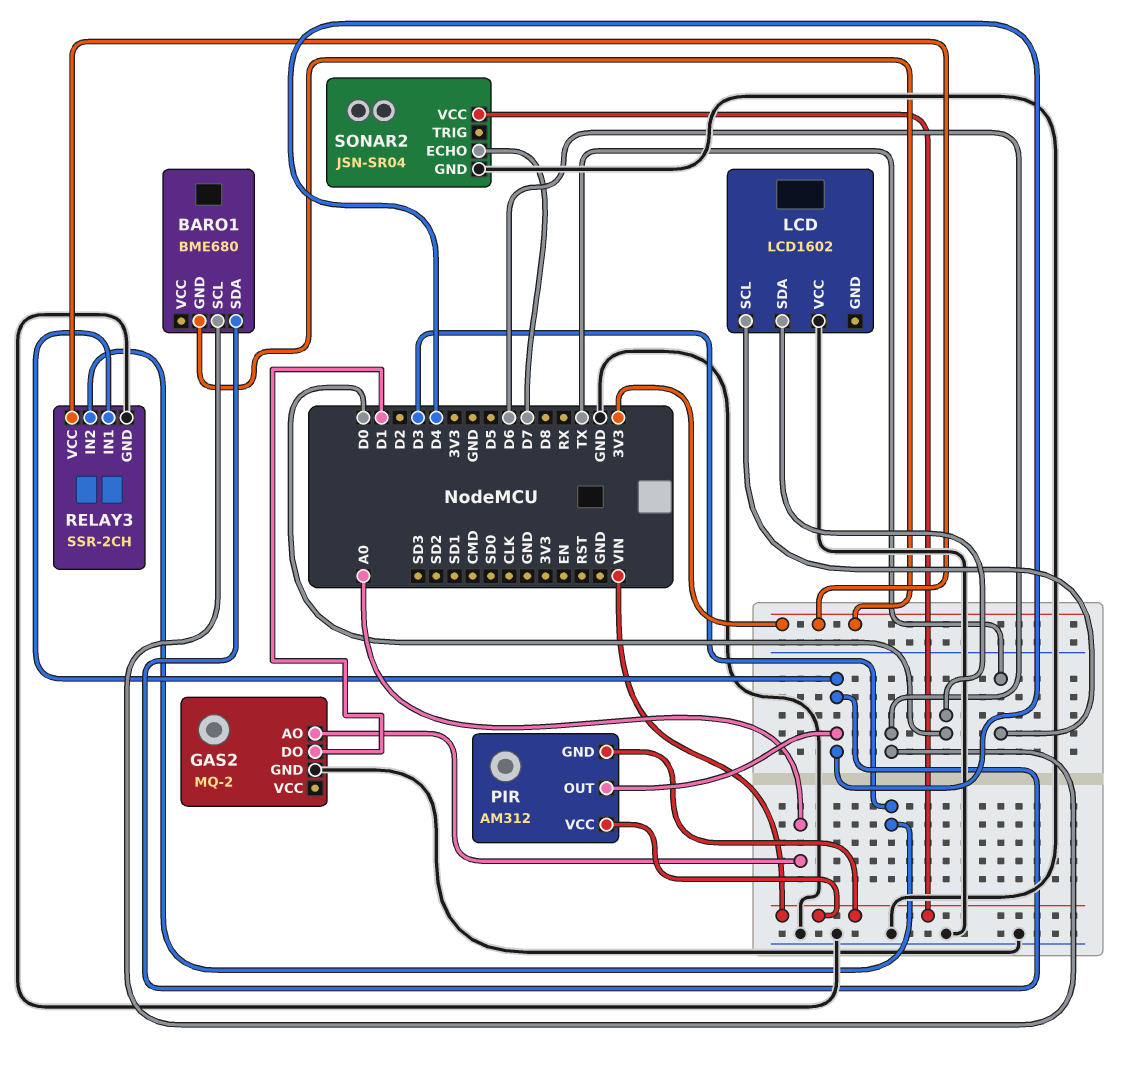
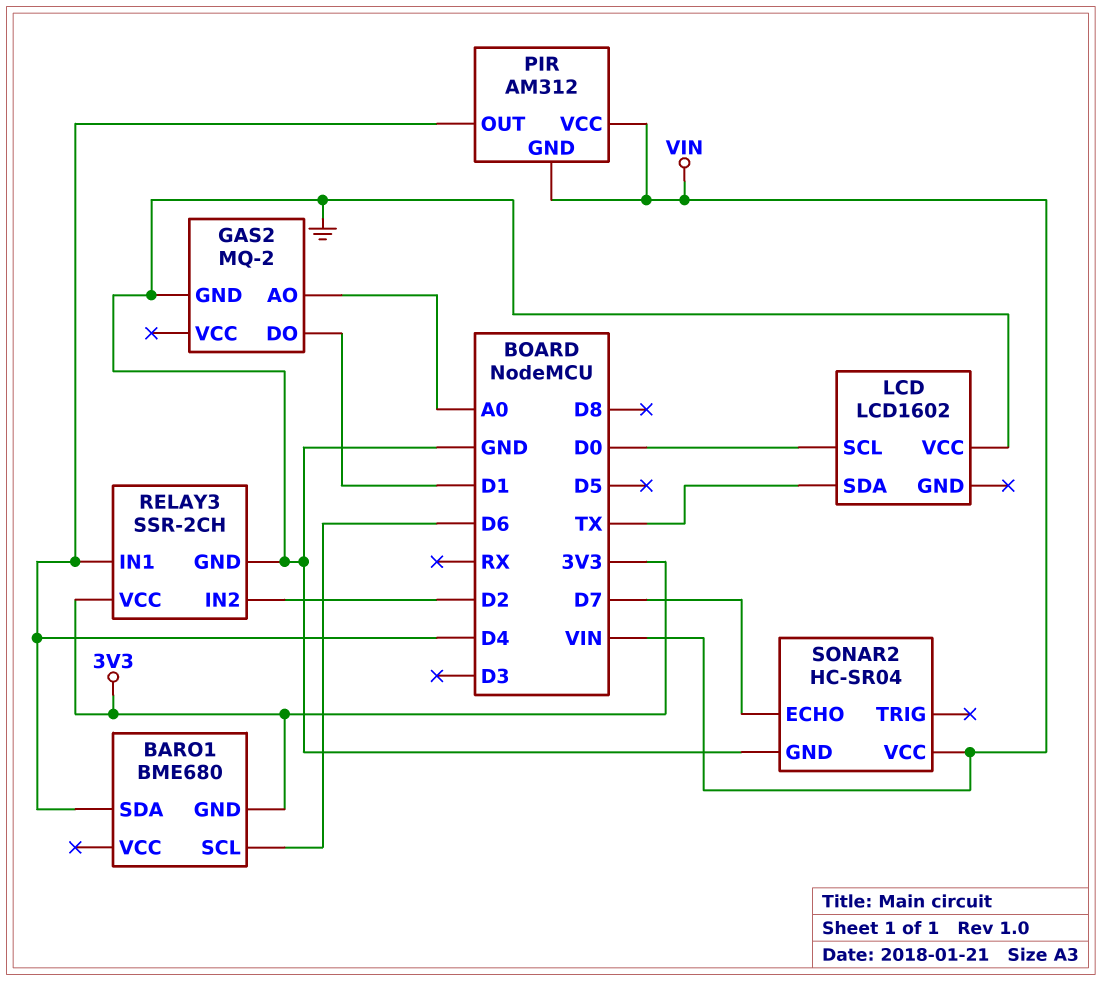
LCD pin SCL: TX -> D0
LCD pin SDA: D0 -> TX
RELAY3 pin IN2: D3 -> D2
SONAR2: JSN-SR04 -> HC-SR04

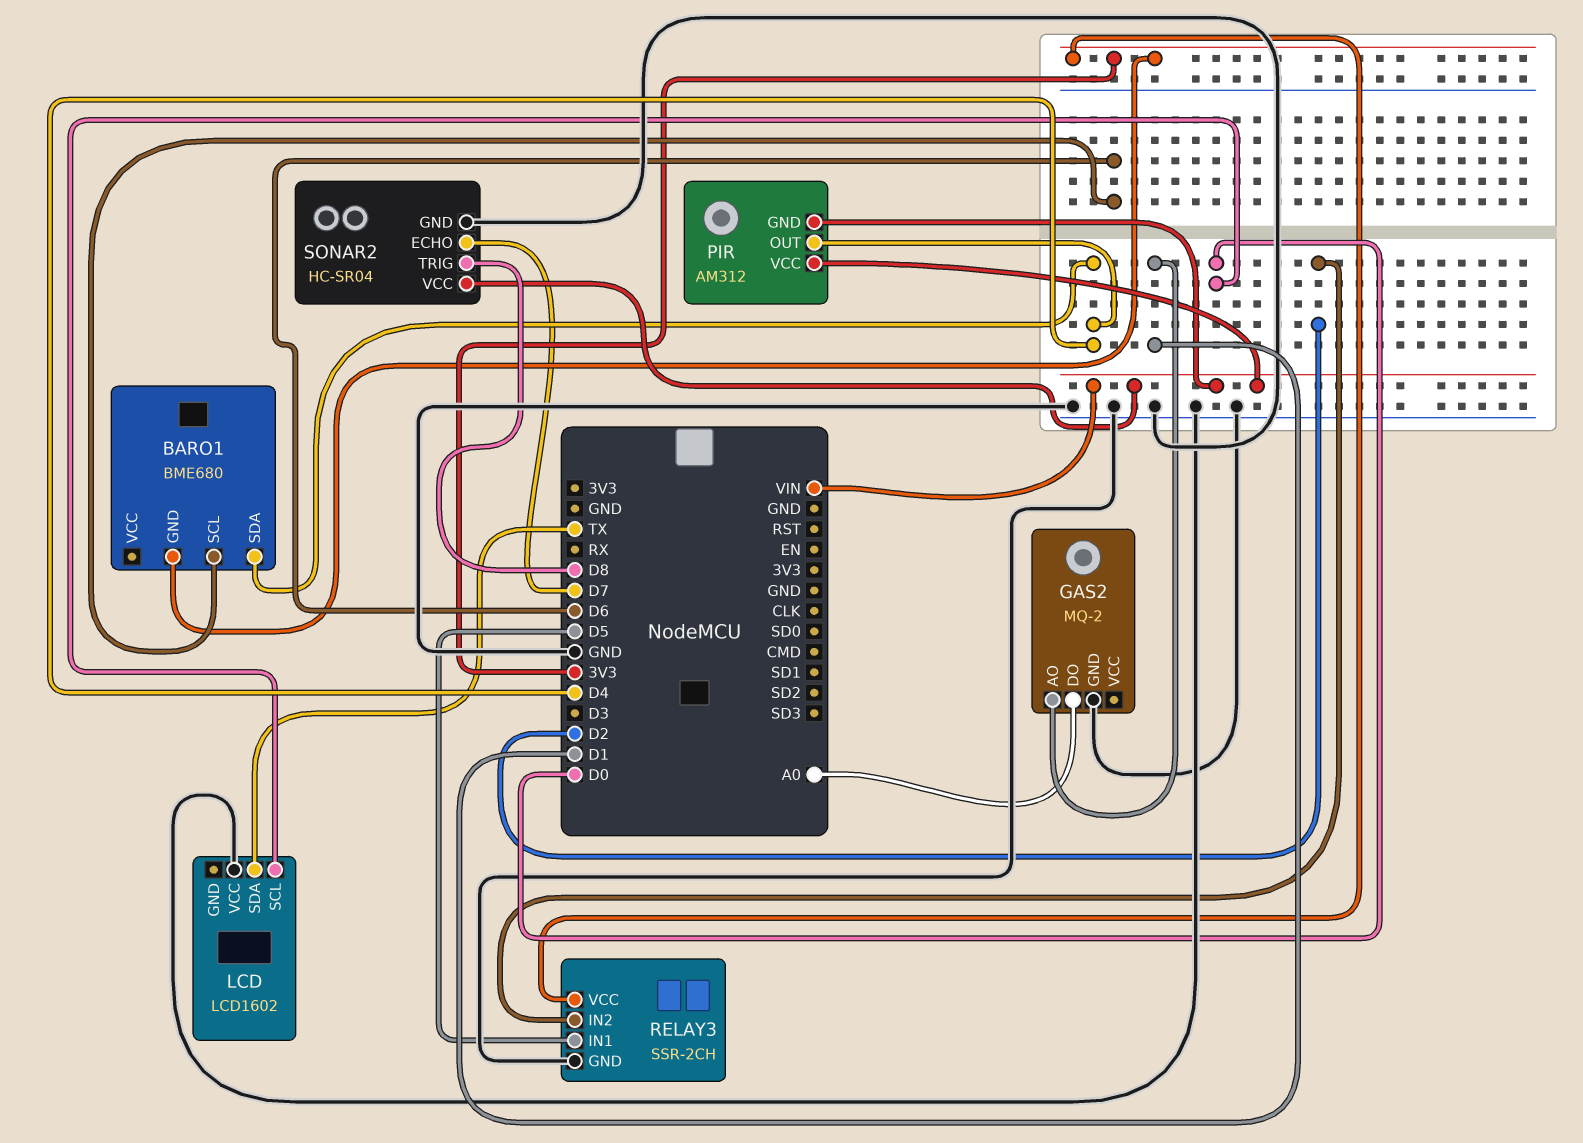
GAS2 pin AO: A0 -> D1
GAS2 pin DO: D1 -> A0
RELAY3 pin IN1: D4 -> D5
SONAR2 pin TRIG: none -> D8

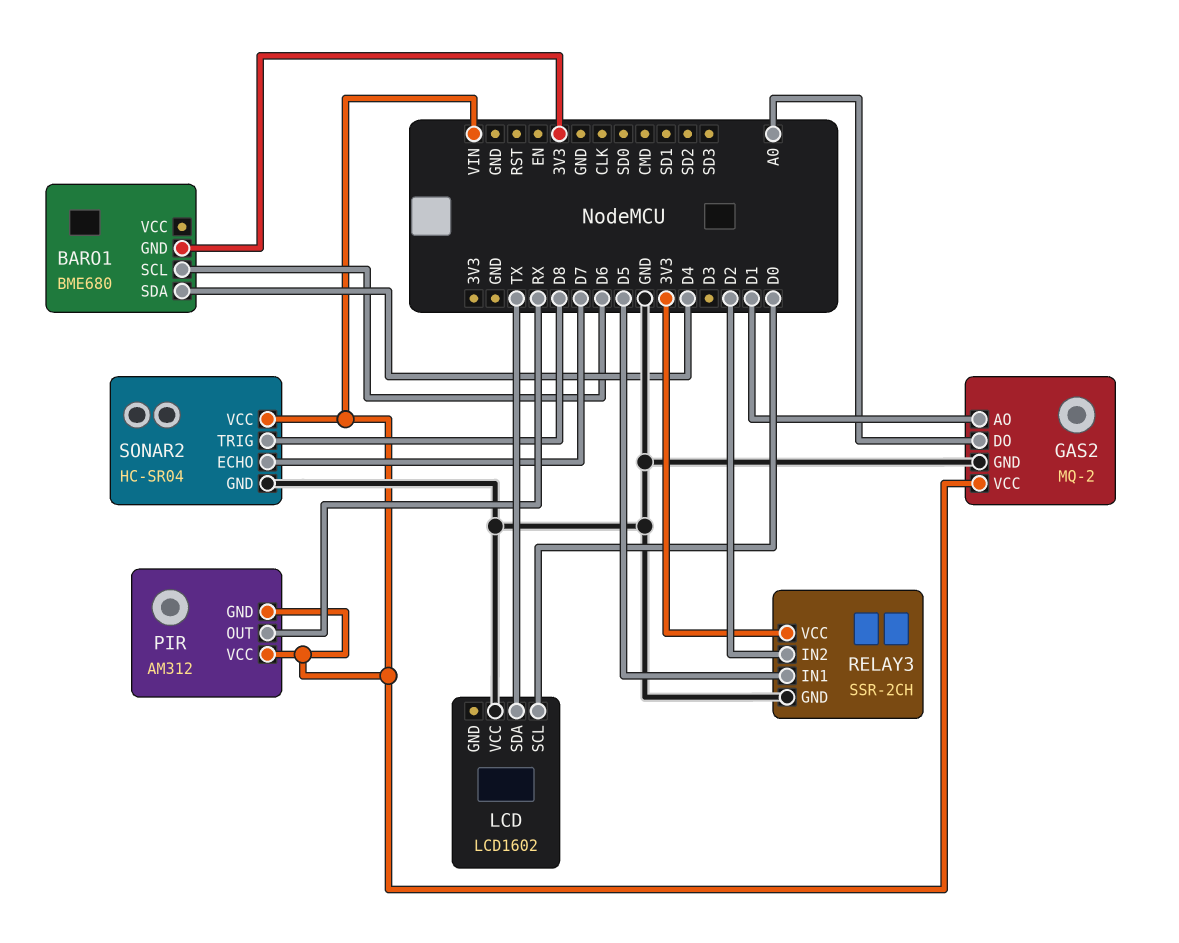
GAS2 pin VCC: none -> VIN
PIR pin OUT: D4 -> RX

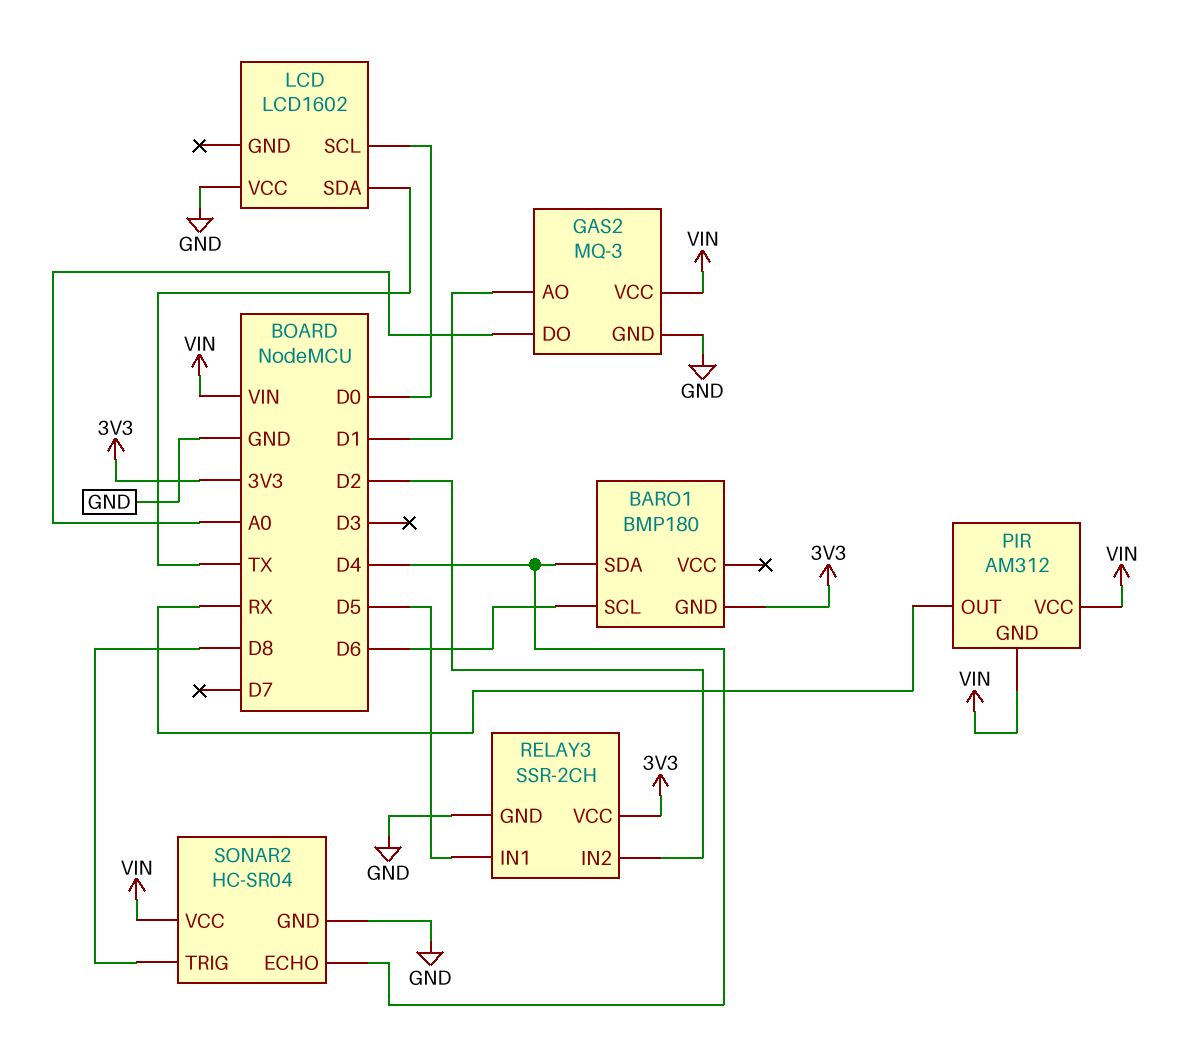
BARO1: BME680 -> BMP180
GAS2: MQ-2 -> MQ-3
SONAR2 pin ECHO: D7 -> D4

